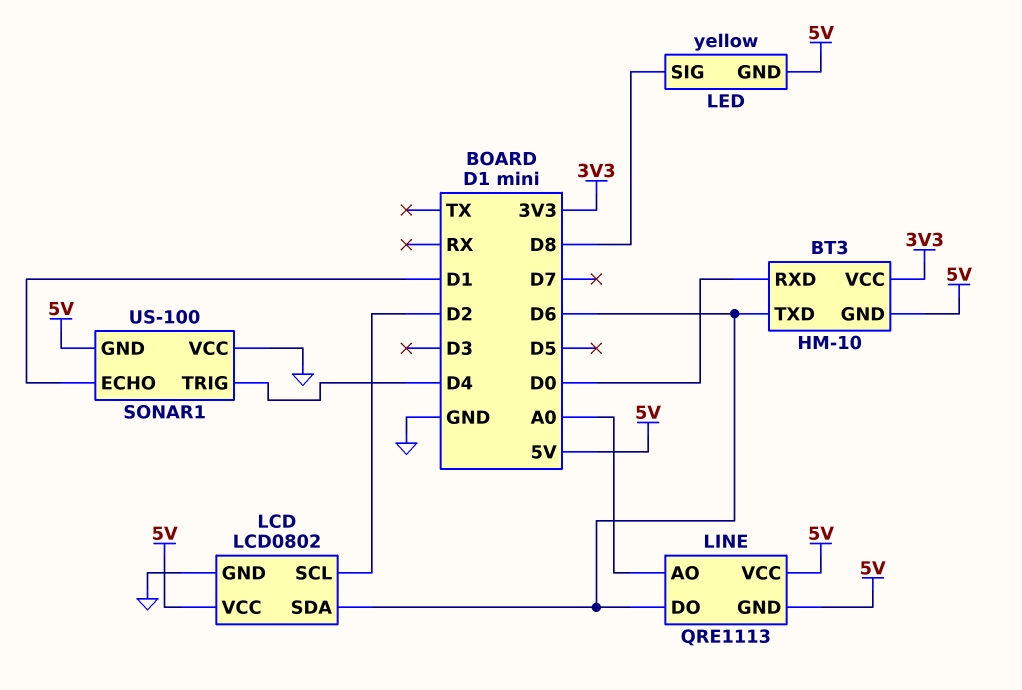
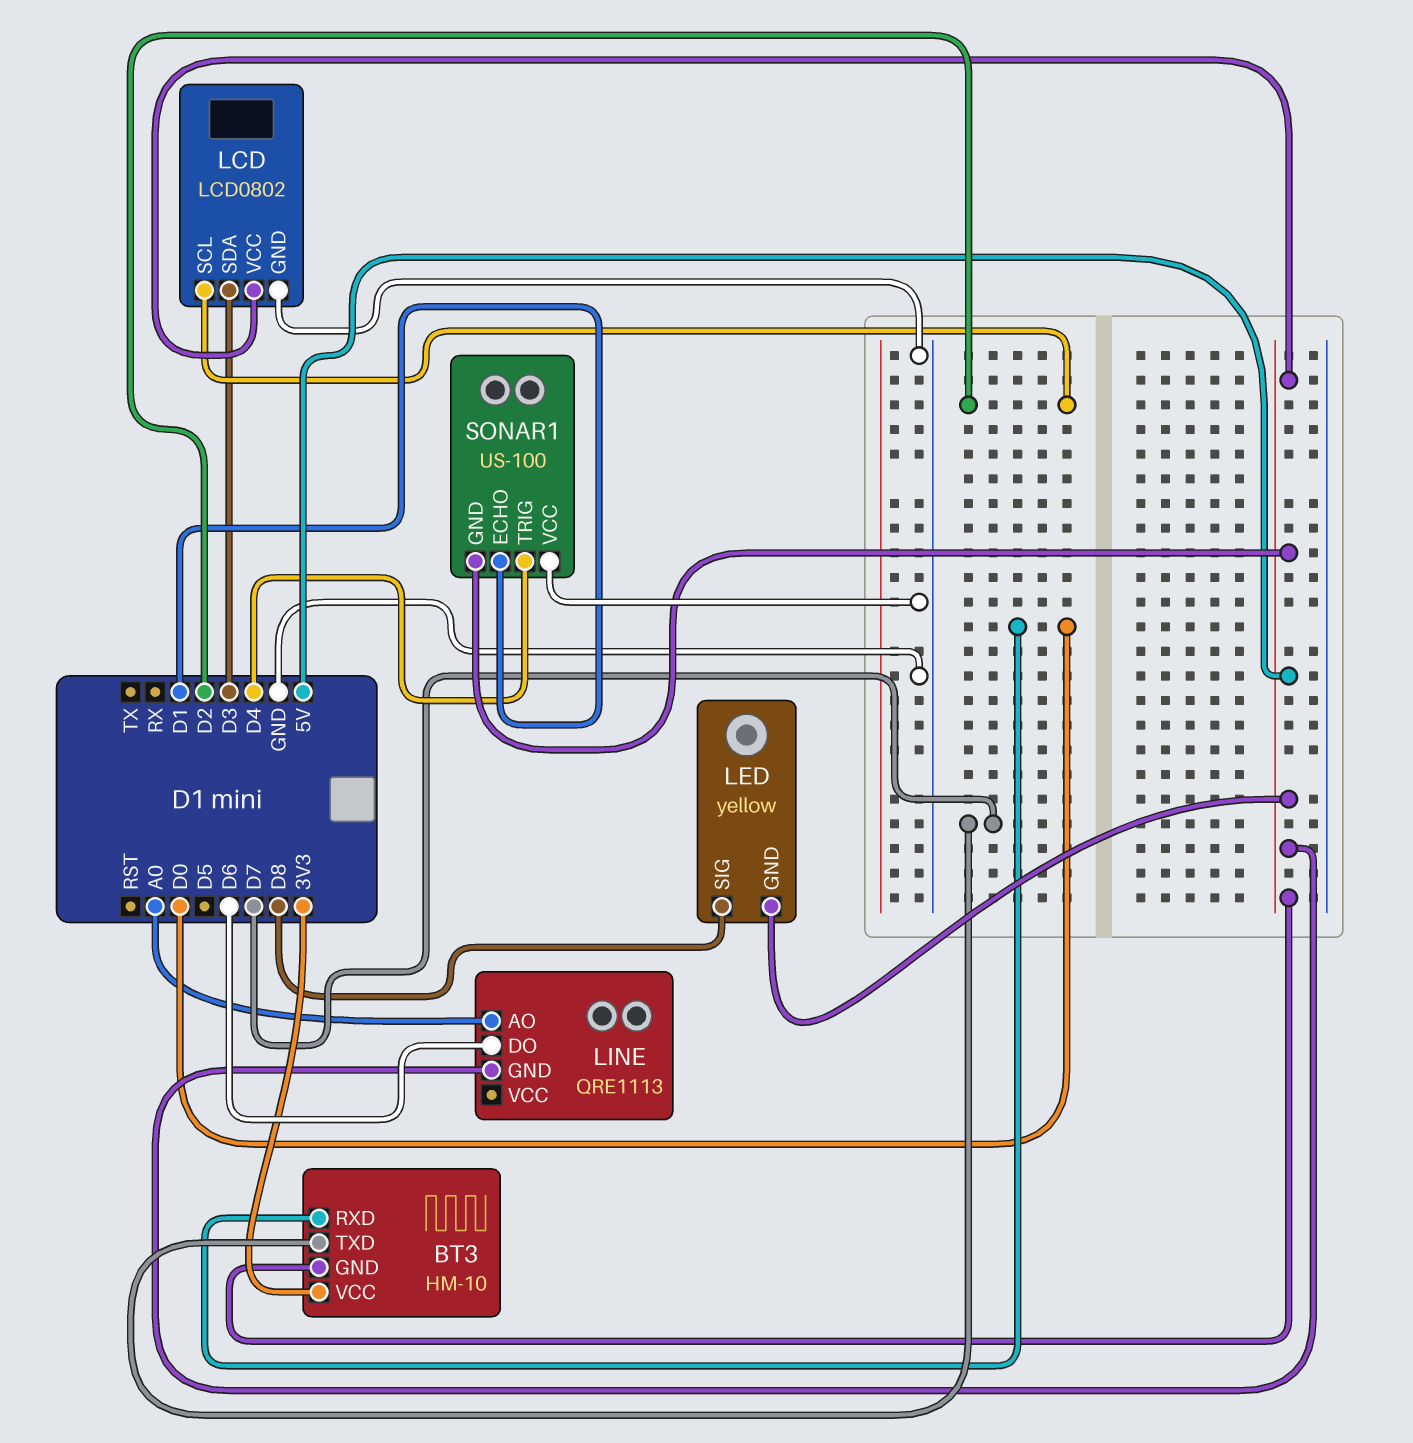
BT3 pin TXD: D6 -> D7
LCD pin SDA: D6 -> D3
LINE pin VCC: 5V -> none

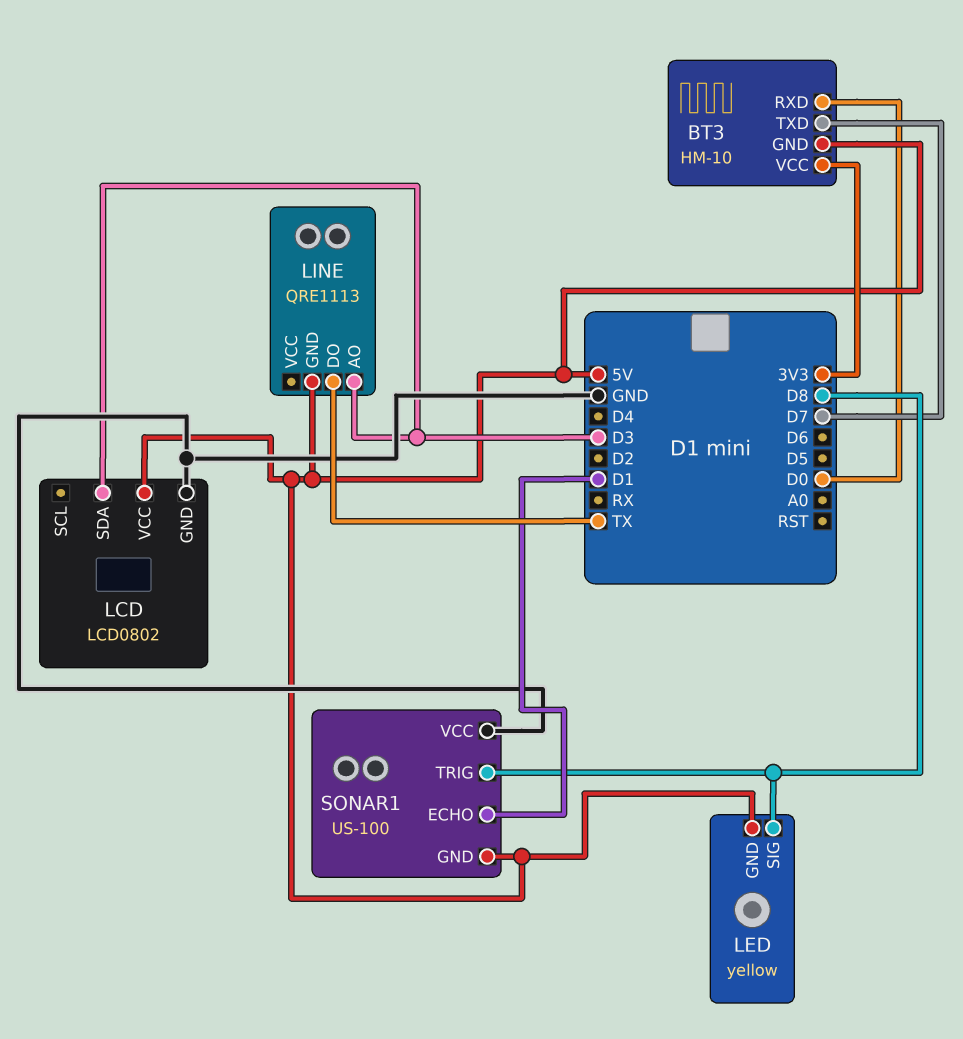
LCD pin SCL: D2 -> none
LINE pin AO: A0 -> D3
LINE pin DO: D6 -> TX
SONAR1 pin TRIG: D4 -> D8

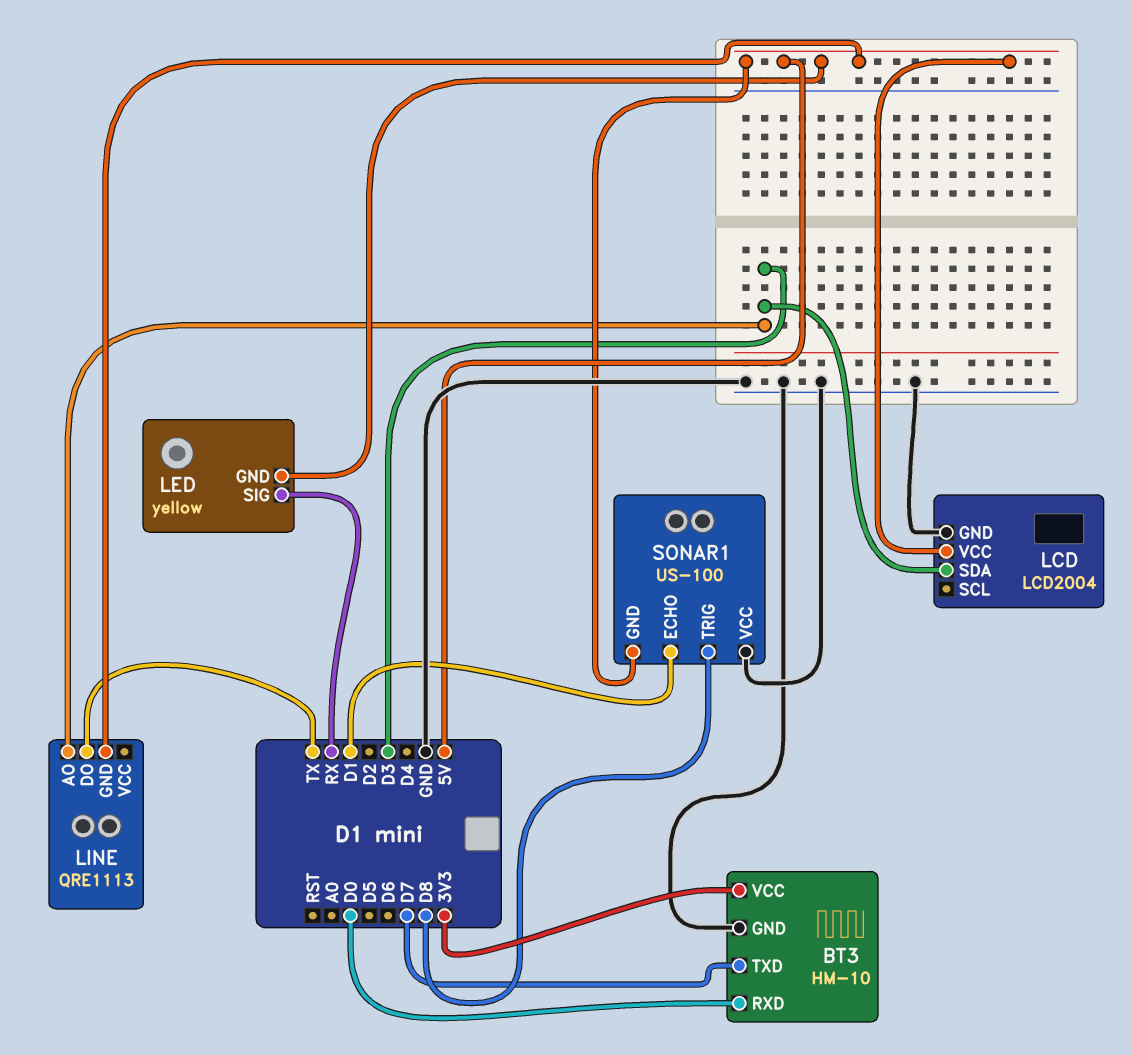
BT3 pin GND: 5V -> GND
LCD: LCD0802 -> LCD2004
LED pin SIG: D8 -> RX

